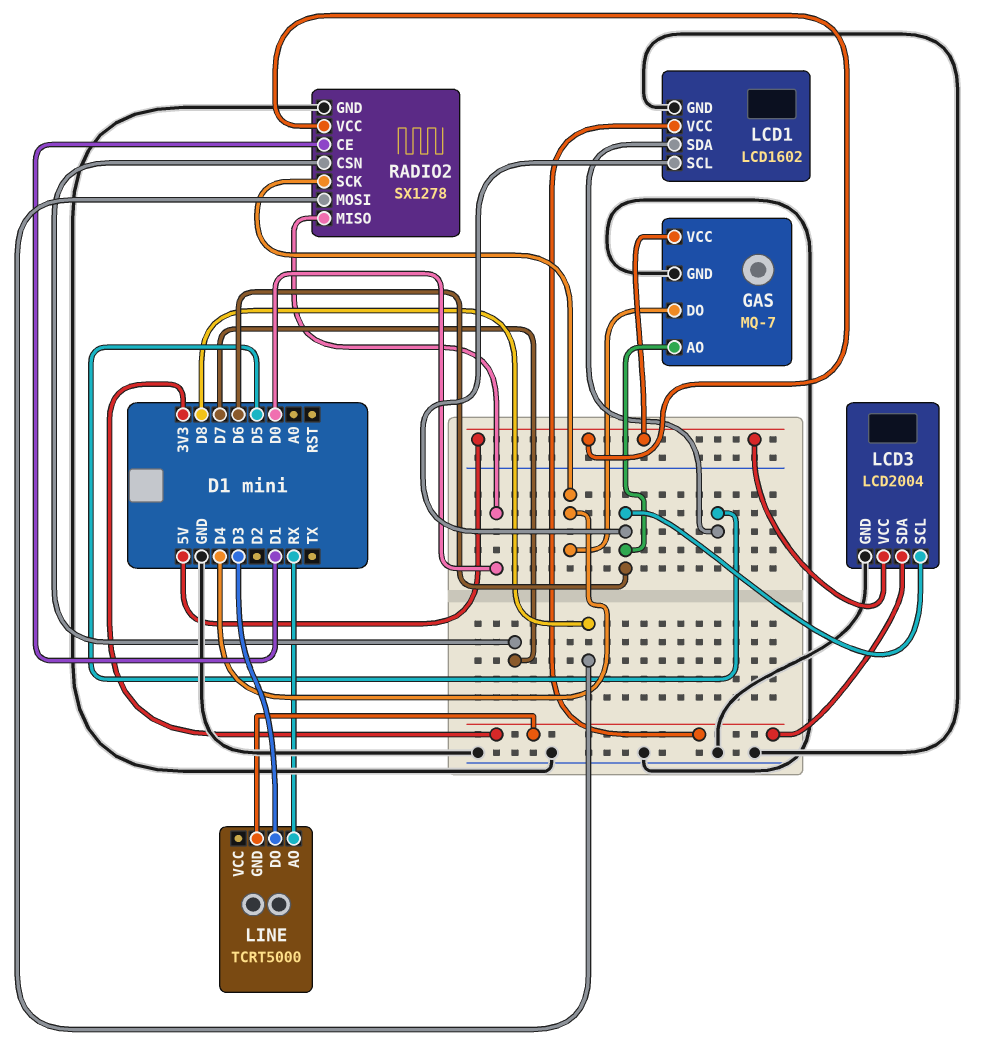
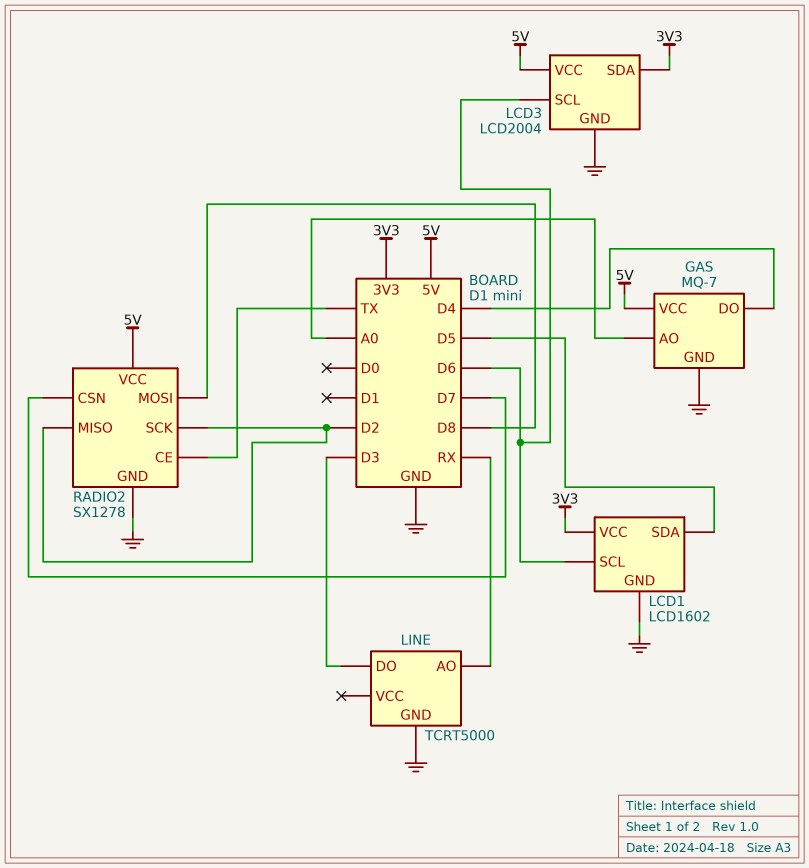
GAS pin AO: D6 -> A0
LINE pin GND: 3V3 -> GND
RADIO2 pin CE: D1 -> TX
RADIO2 pin MISO: D0 -> D2
RADIO2 pin SCK: D4 -> D2

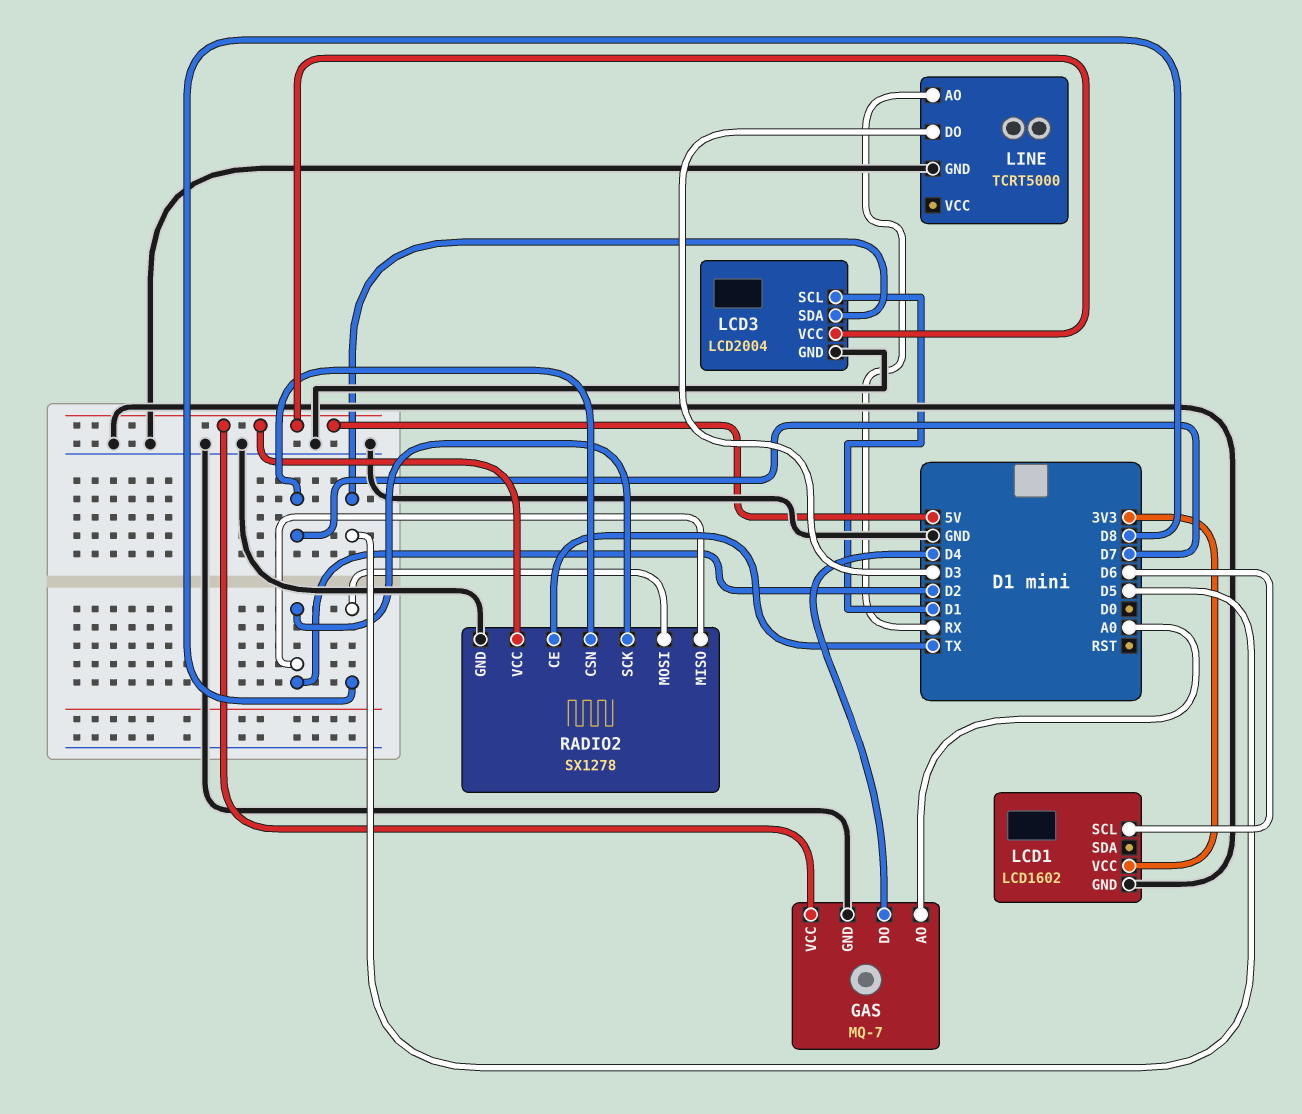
LCD1 pin SDA: D5 -> none
LCD3 pin SCL: D6 -> D1
LCD3 pin SDA: 3V3 -> D5

